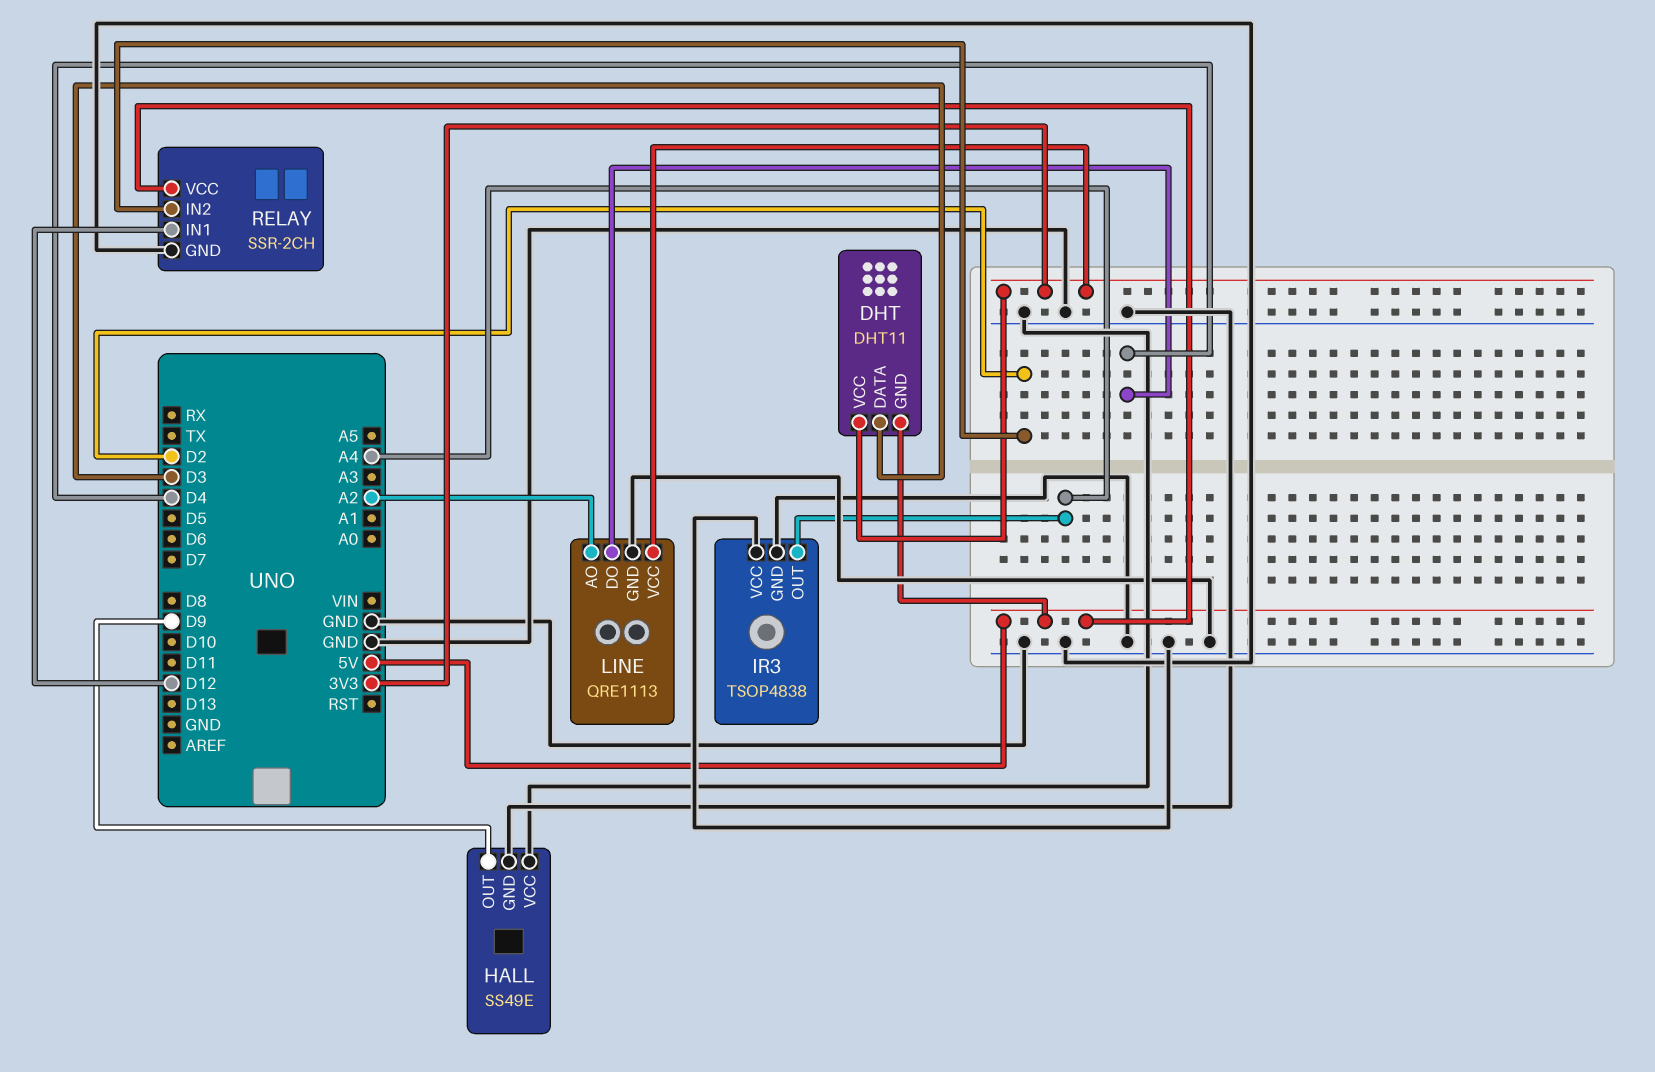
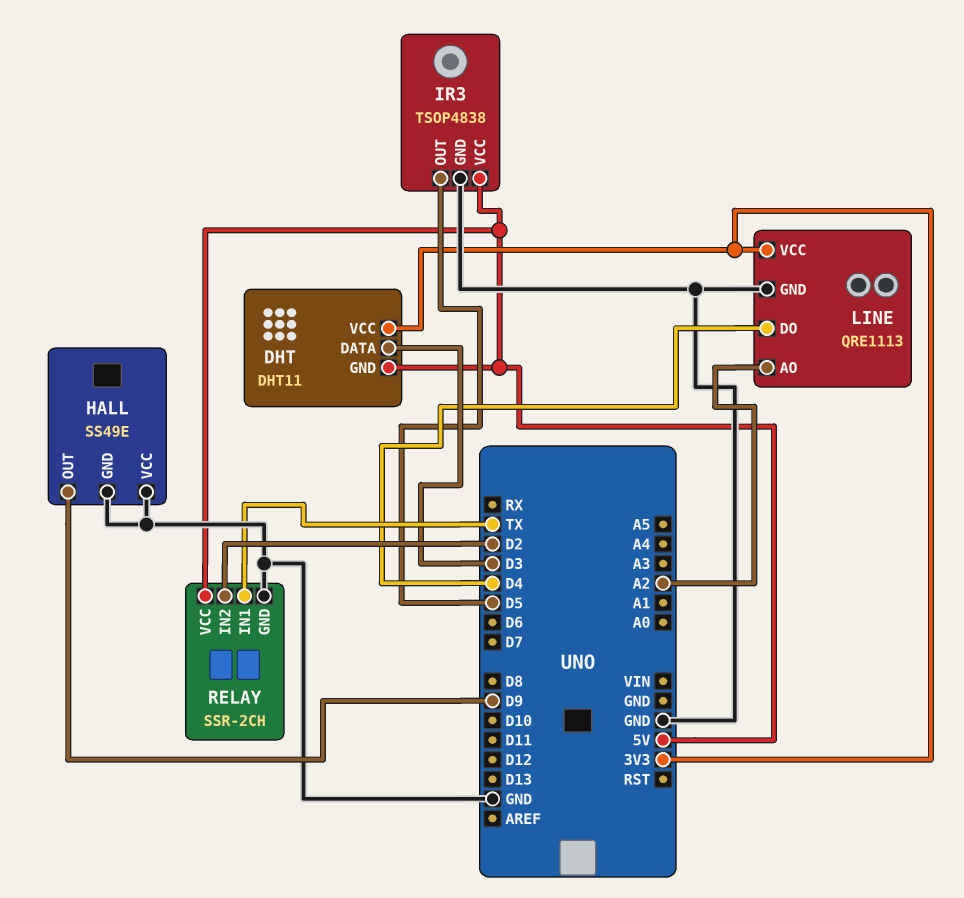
IR3 pin OUT: A4 -> D5
IR3 pin VCC: GND -> 5V
RELAY pin IN1: D12 -> TX

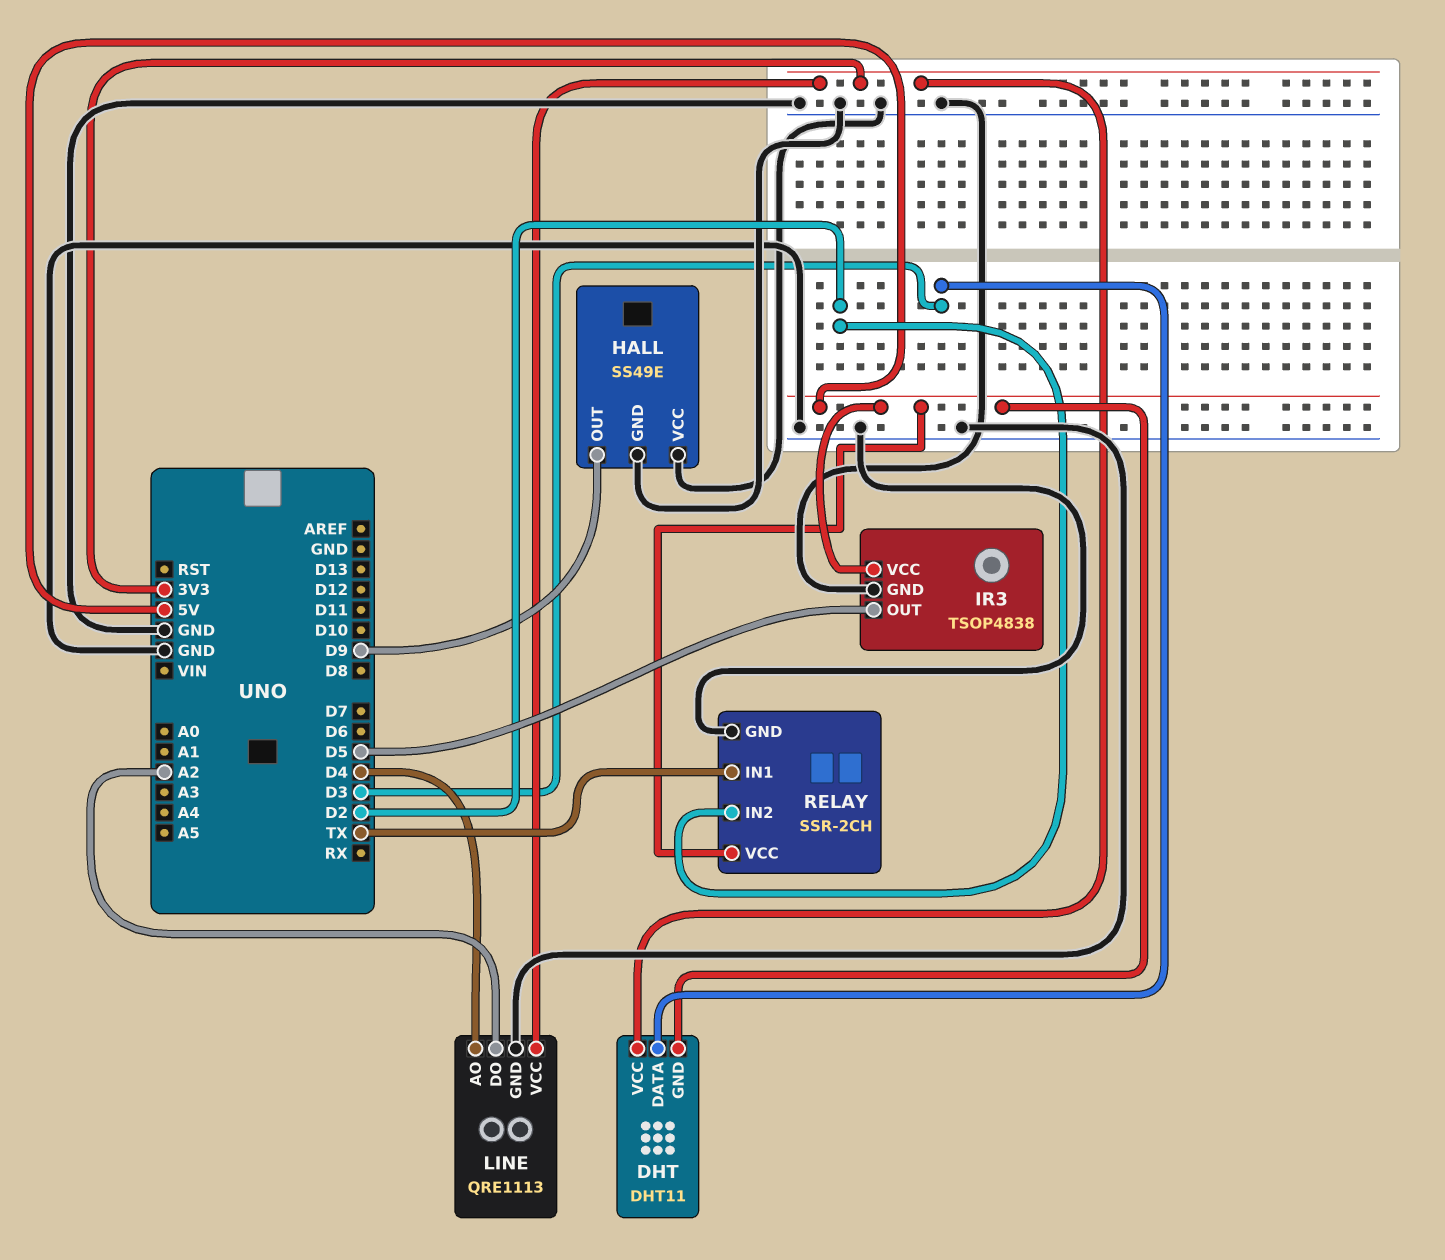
LINE pin AO: A2 -> D4
LINE pin DO: D4 -> A2

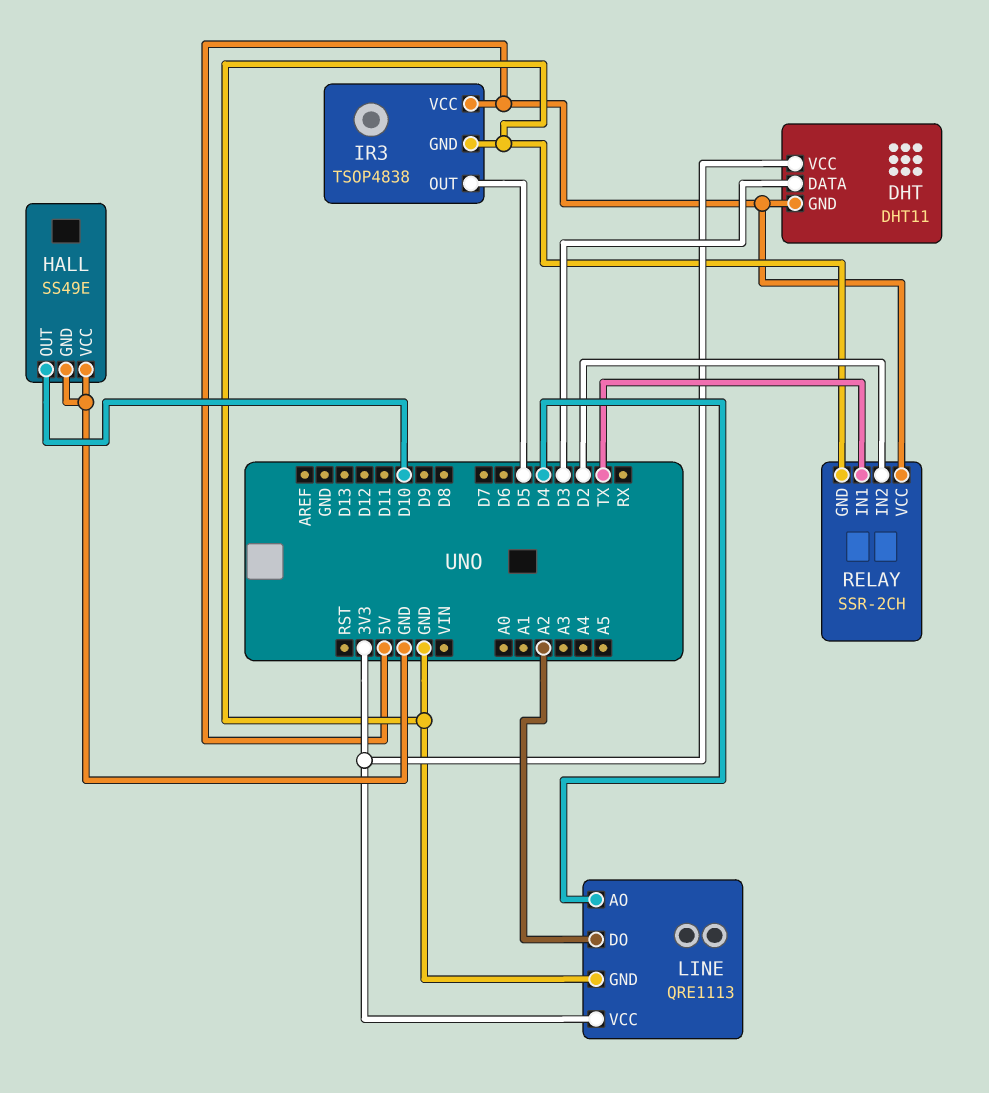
HALL pin OUT: D9 -> D10

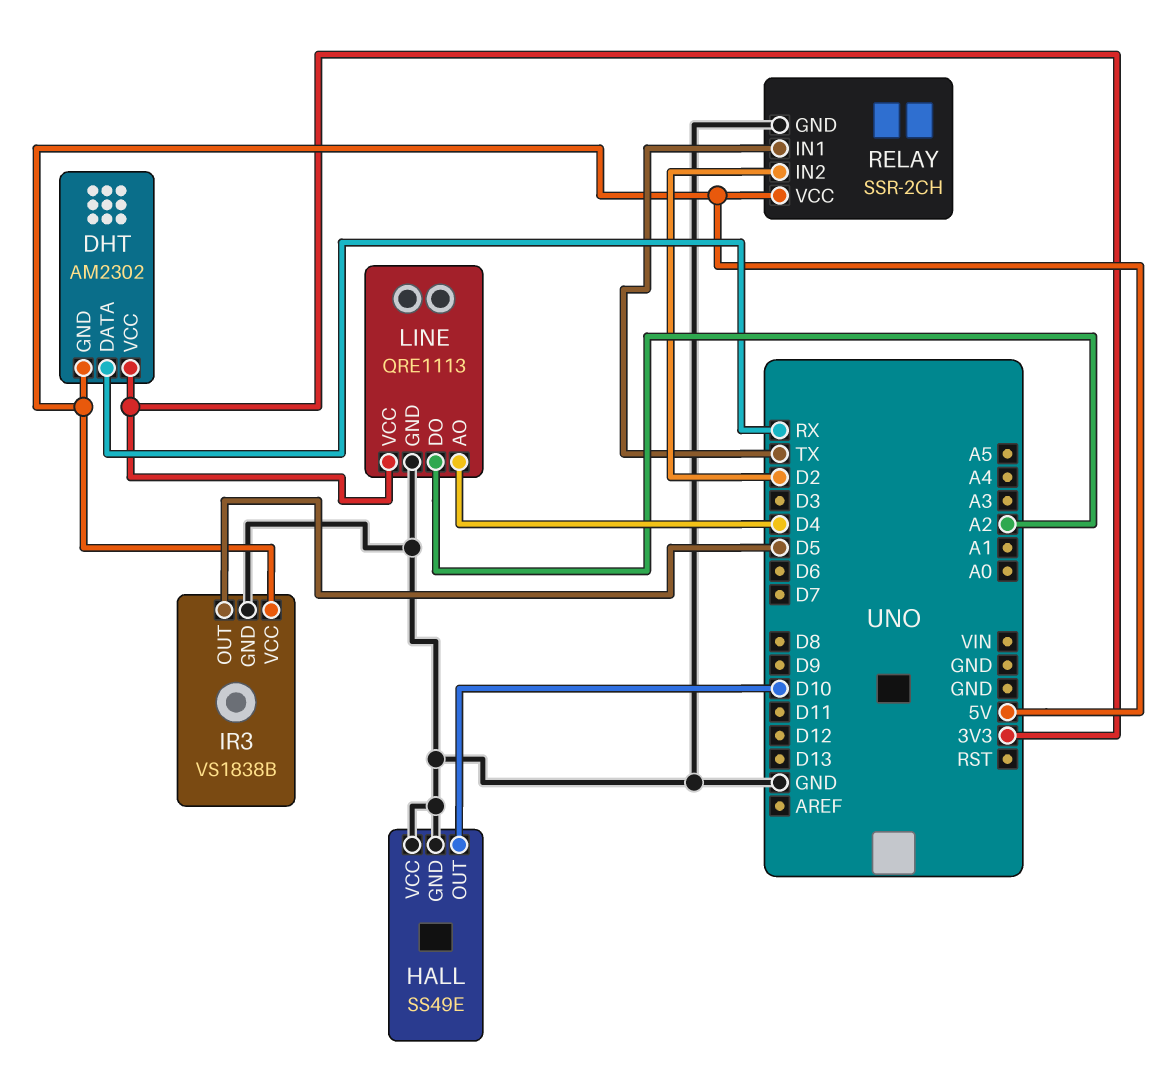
DHT: DHT11 -> AM2302
DHT pin DATA: D3 -> RX
IR3: TSOP4838 -> VS1838B

